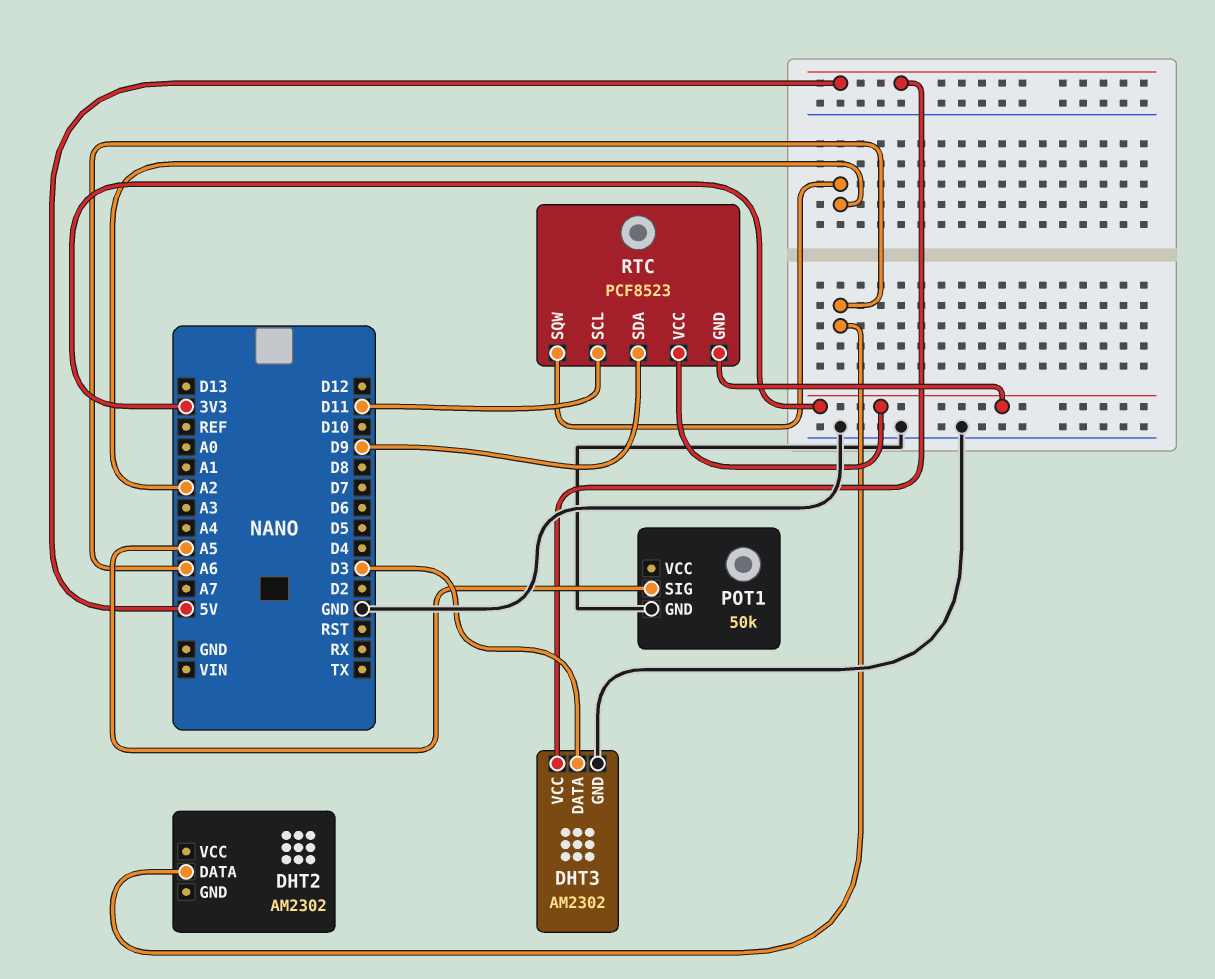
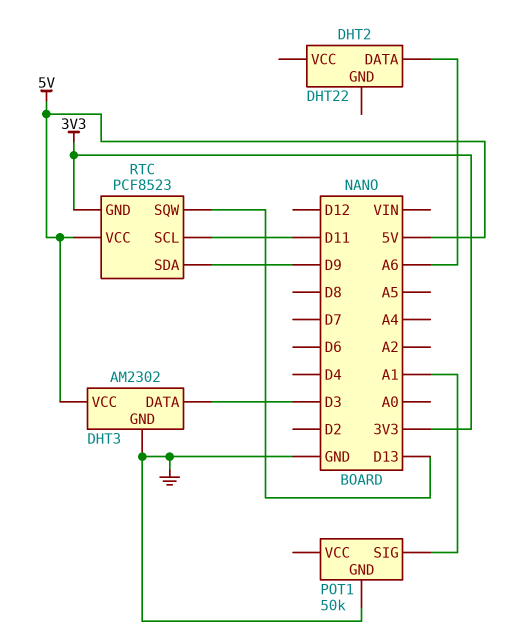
DHT2: AM2302 -> DHT22
POT1 pin SIG: A5 -> A1
RTC pin SQW: A2 -> D13
RTC pin VCC: 3V3 -> 5V

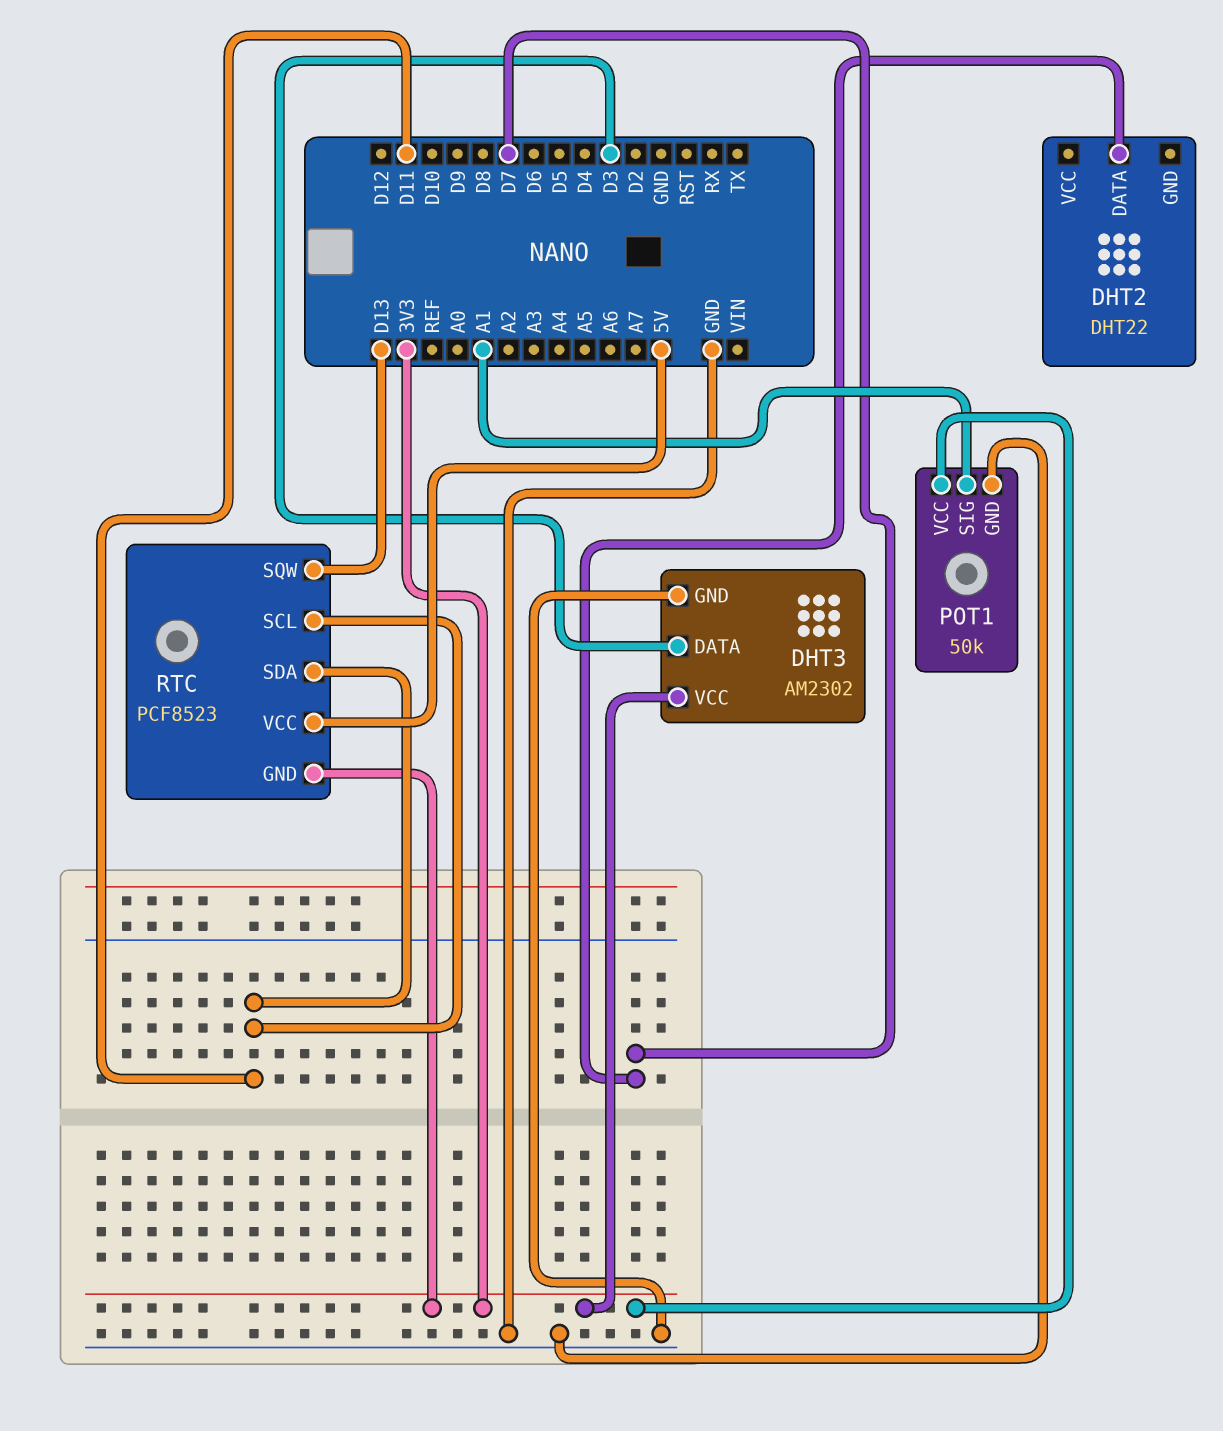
DHT2 pin DATA: A6 -> D7
DHT3 pin VCC: 5V -> 3V3
POT1 pin VCC: none -> 3V3
RTC pin SDA: D9 -> D11

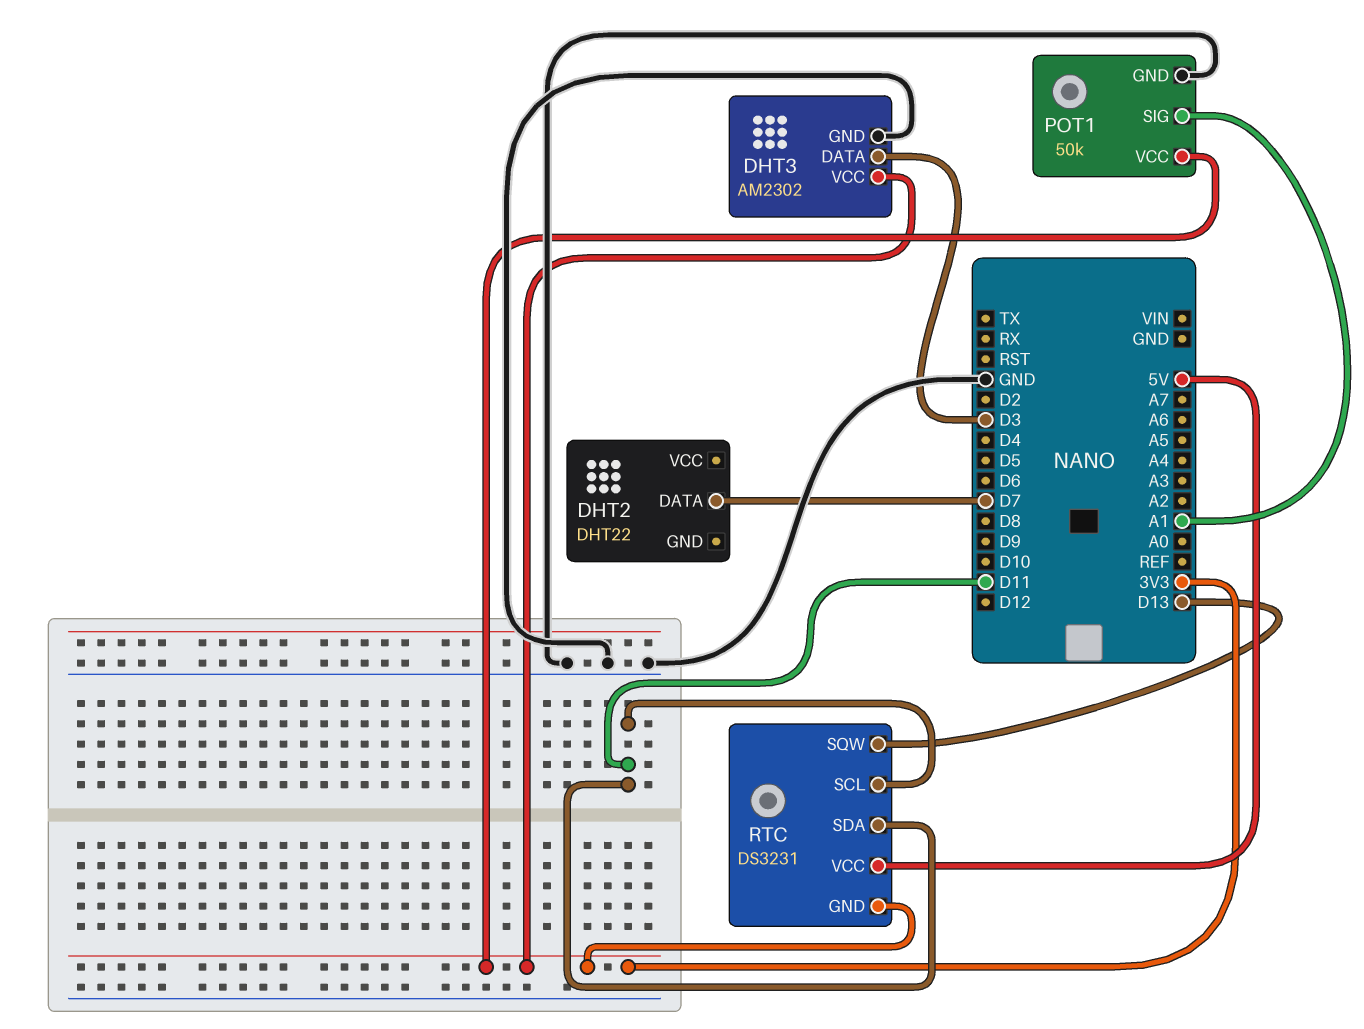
RTC: PCF8523 -> DS3231

